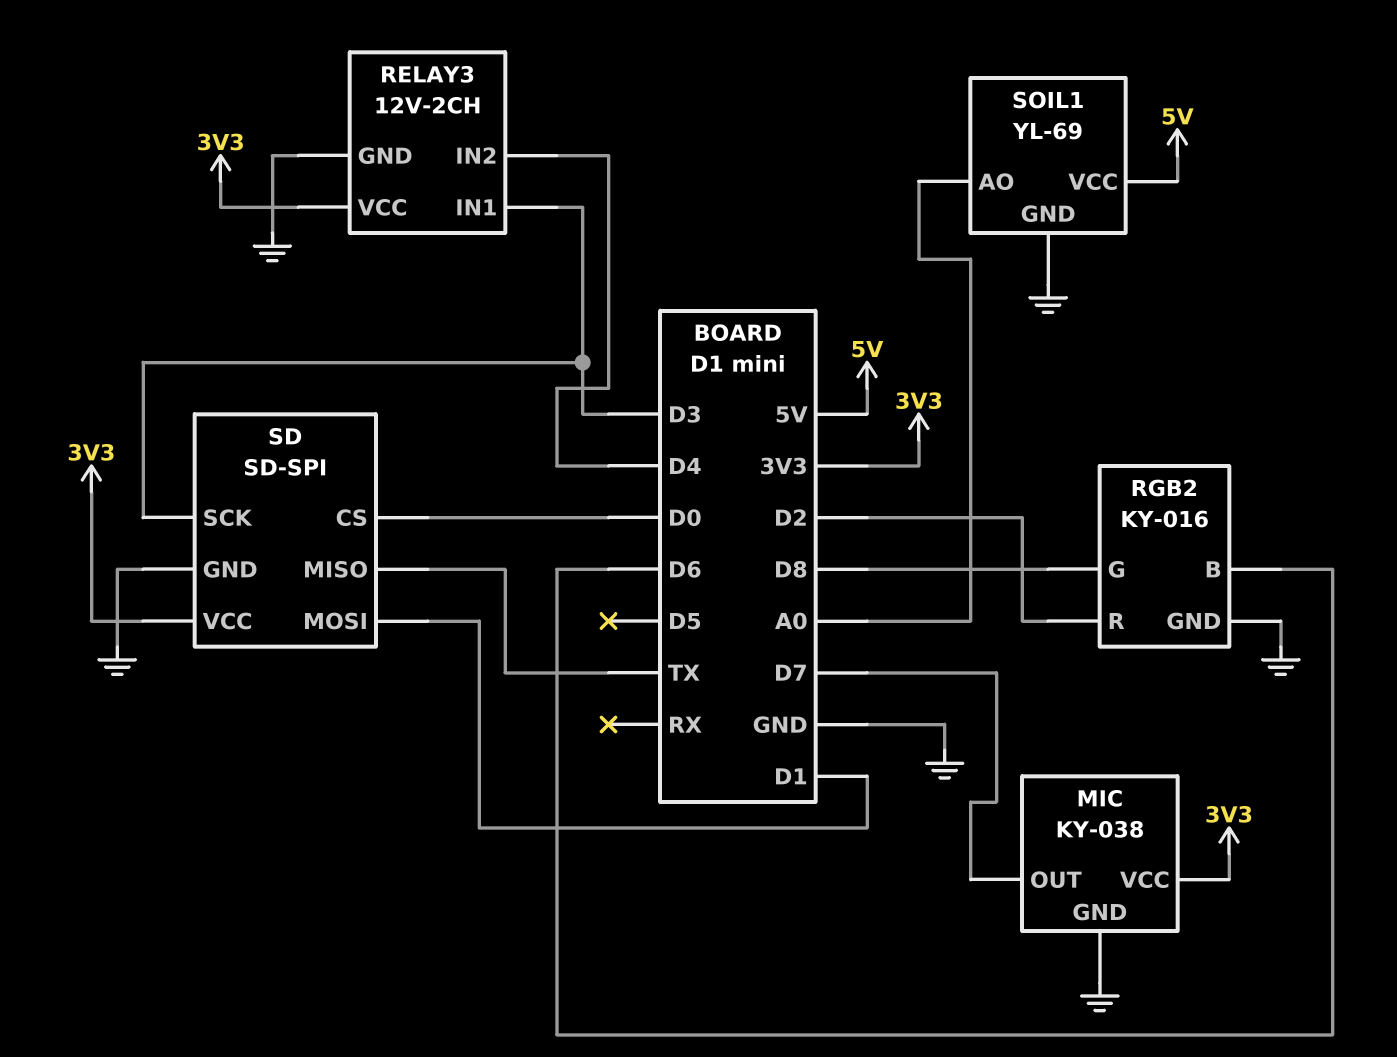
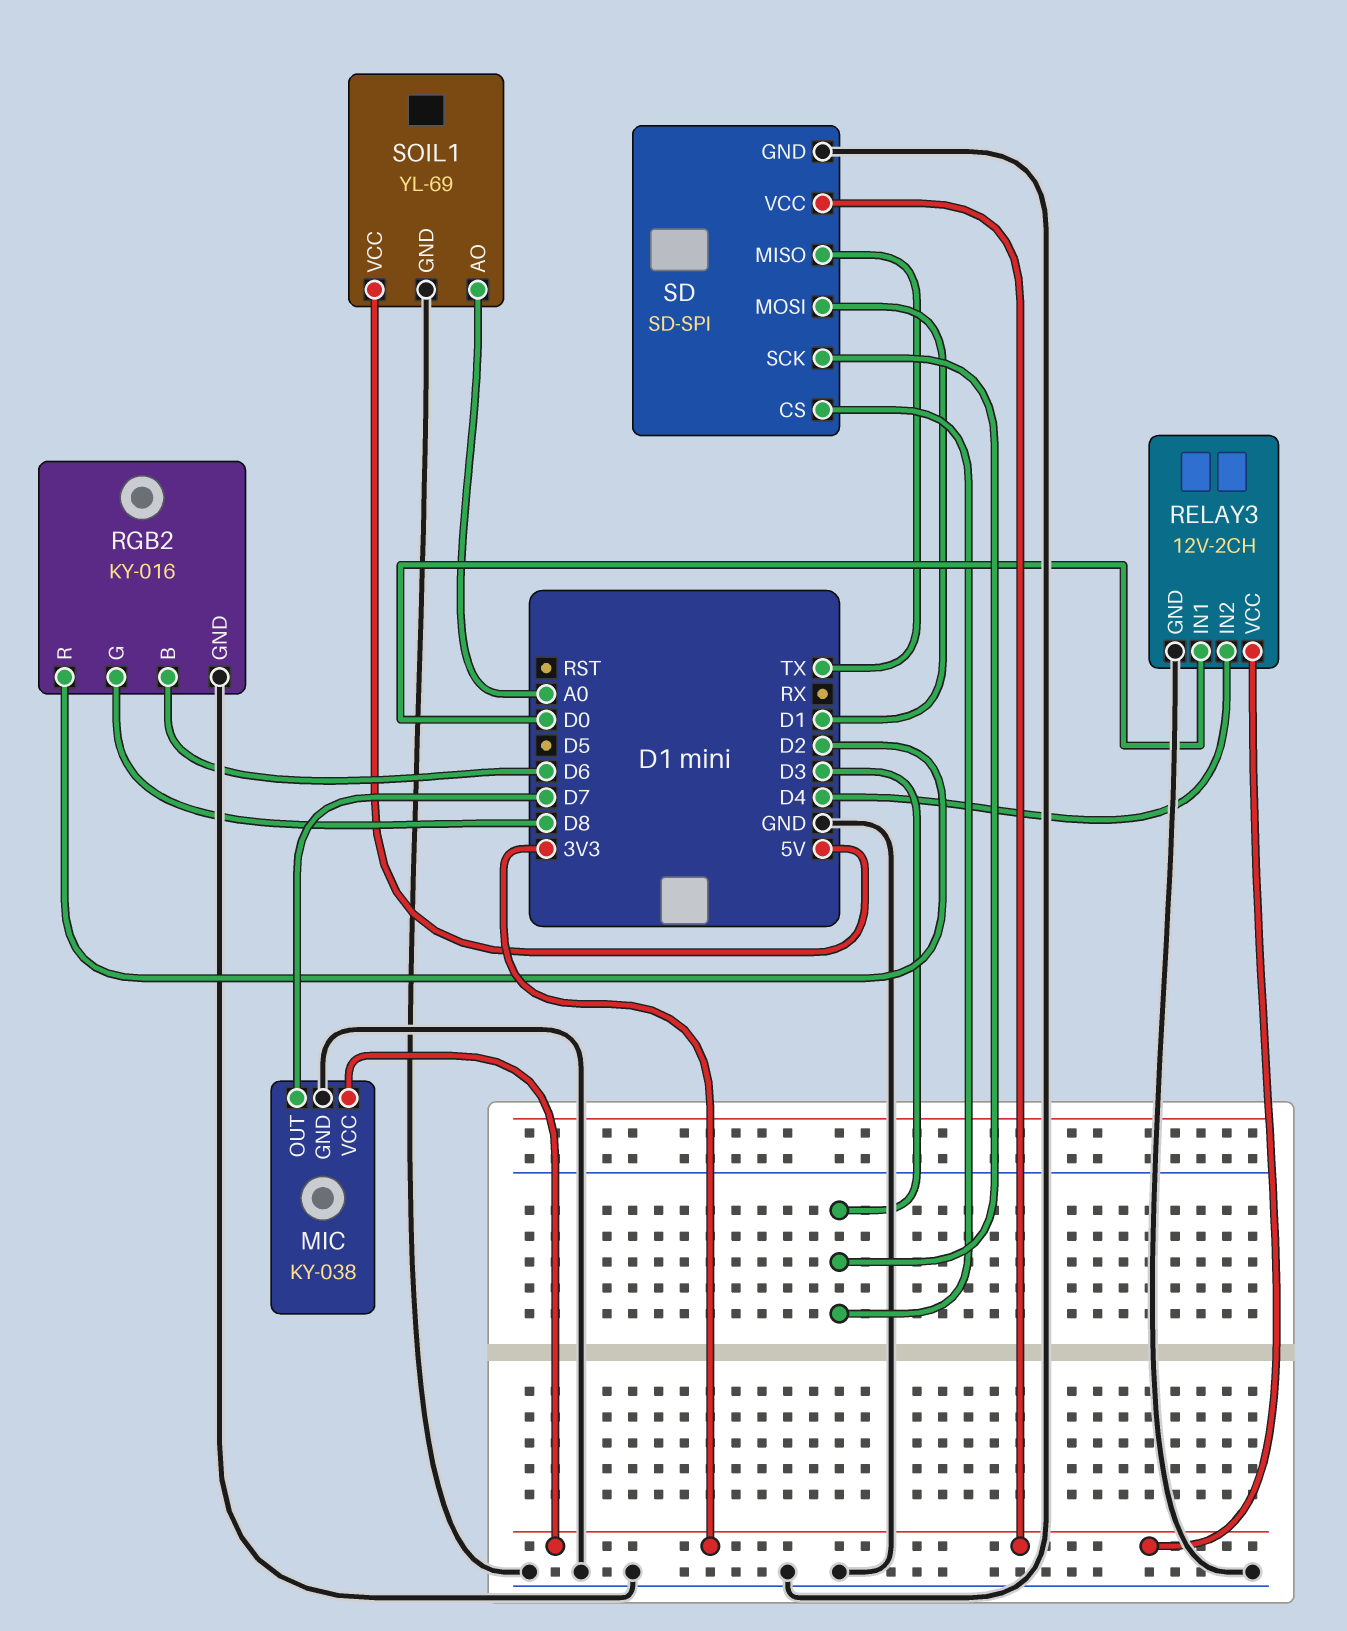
RELAY3 pin IN1: D3 -> D0
SD pin CS: D0 -> D3

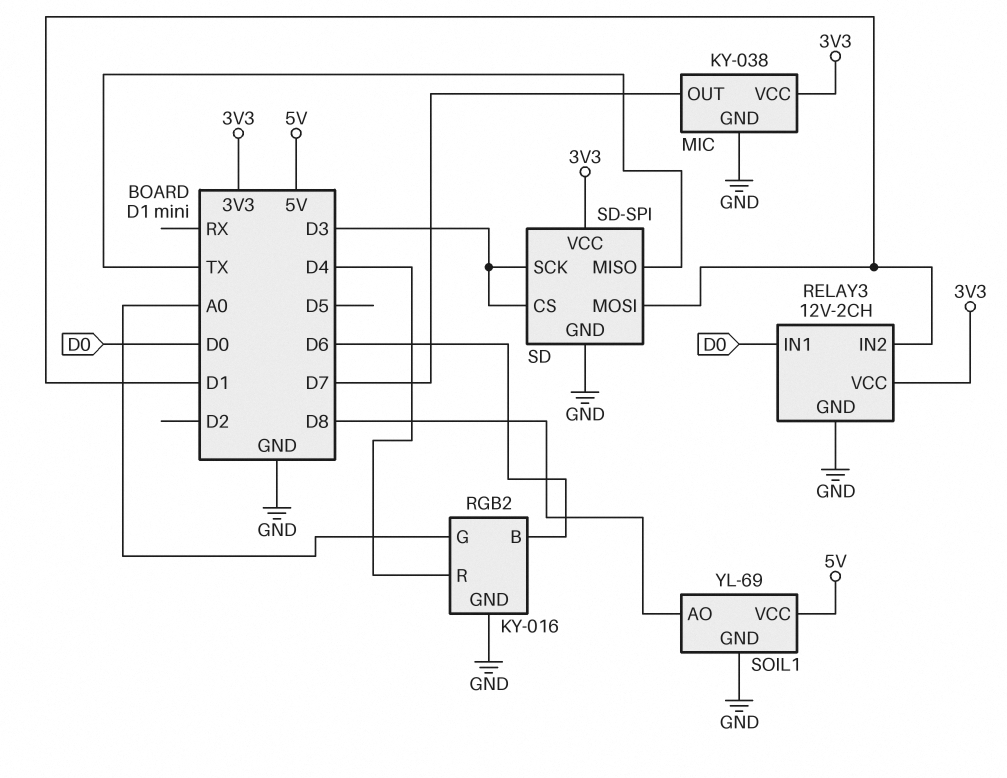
RELAY3 pin IN2: D4 -> D1
RGB2 pin G: D8 -> A0
RGB2 pin R: D2 -> D4
SOIL1 pin AO: A0 -> D8

